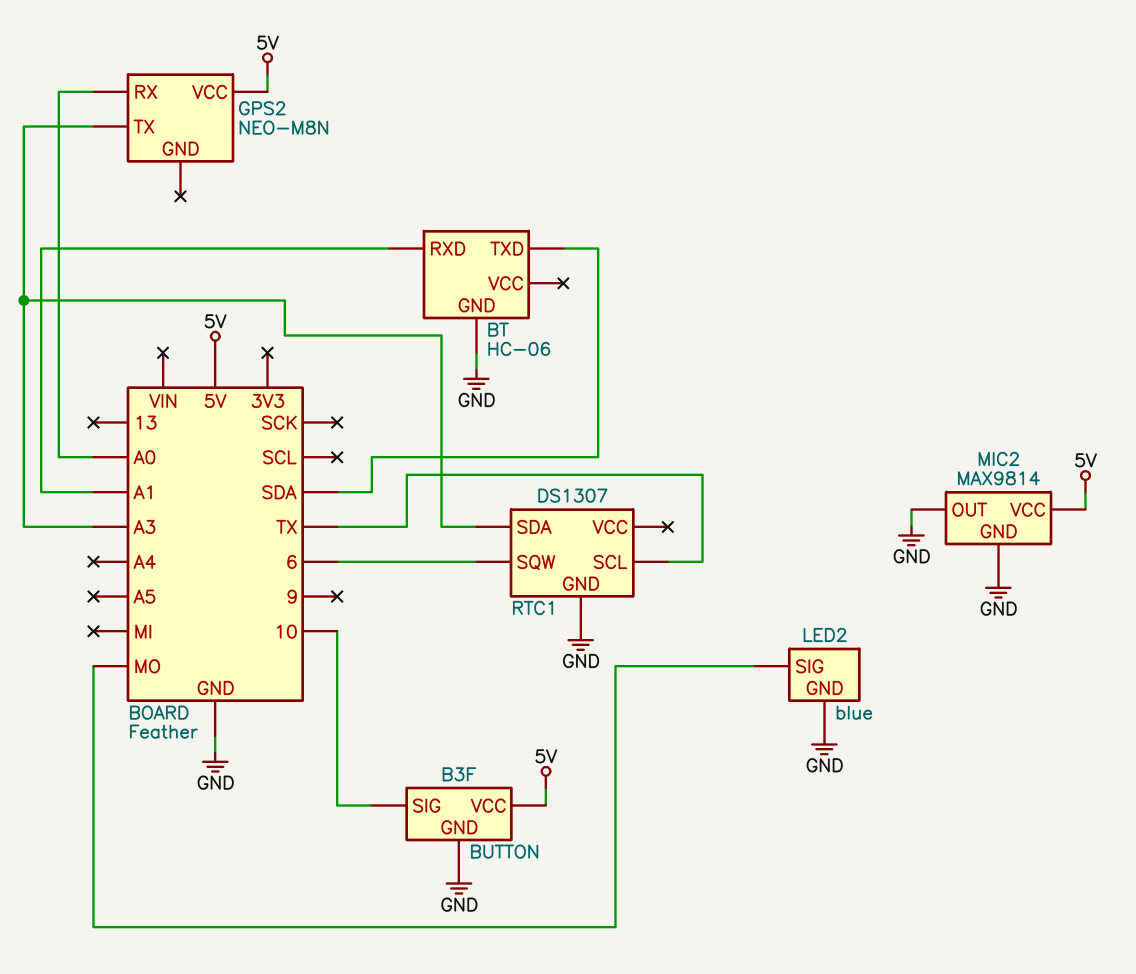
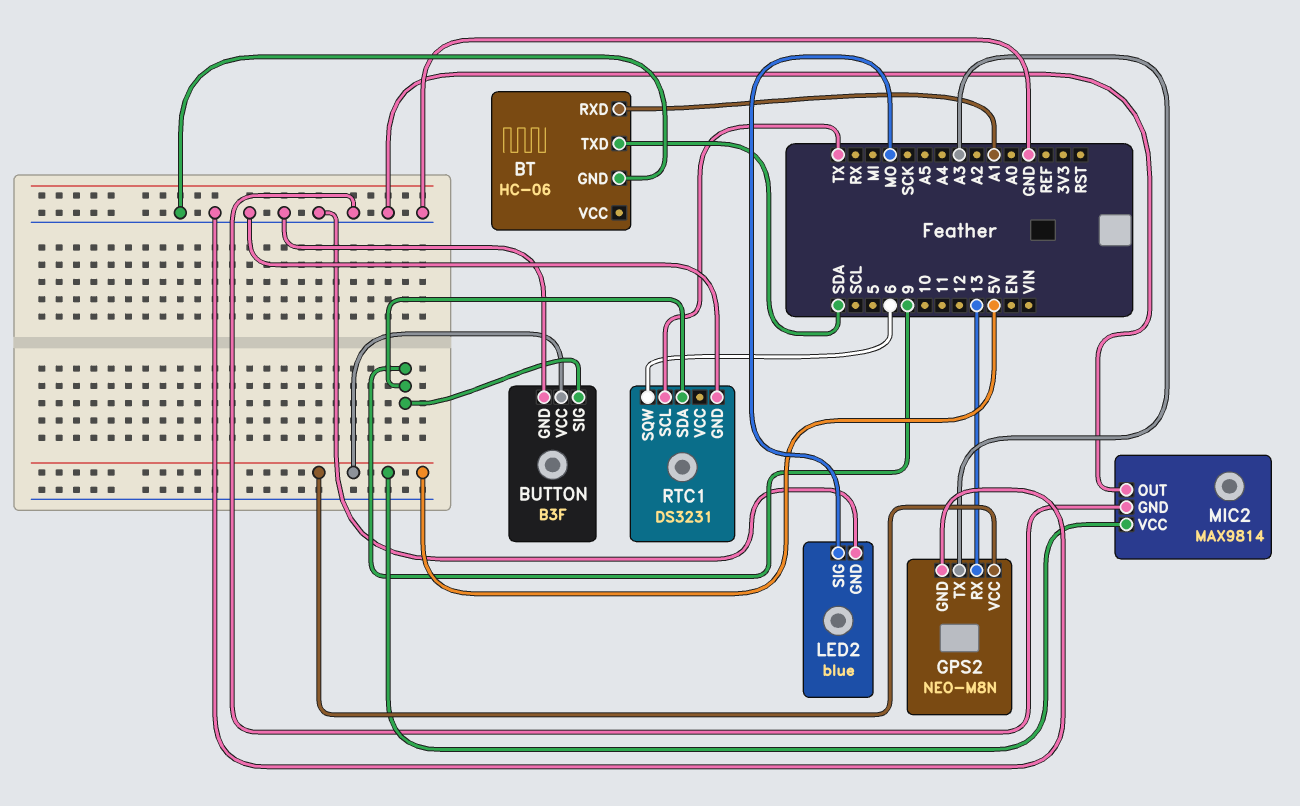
BUTTON pin SIG: 10 -> 9
GPS2 pin GND: none -> GND
GPS2 pin RX: A0 -> 13
RTC1: DS1307 -> DS3231
RTC1 pin SDA: A3 -> 9

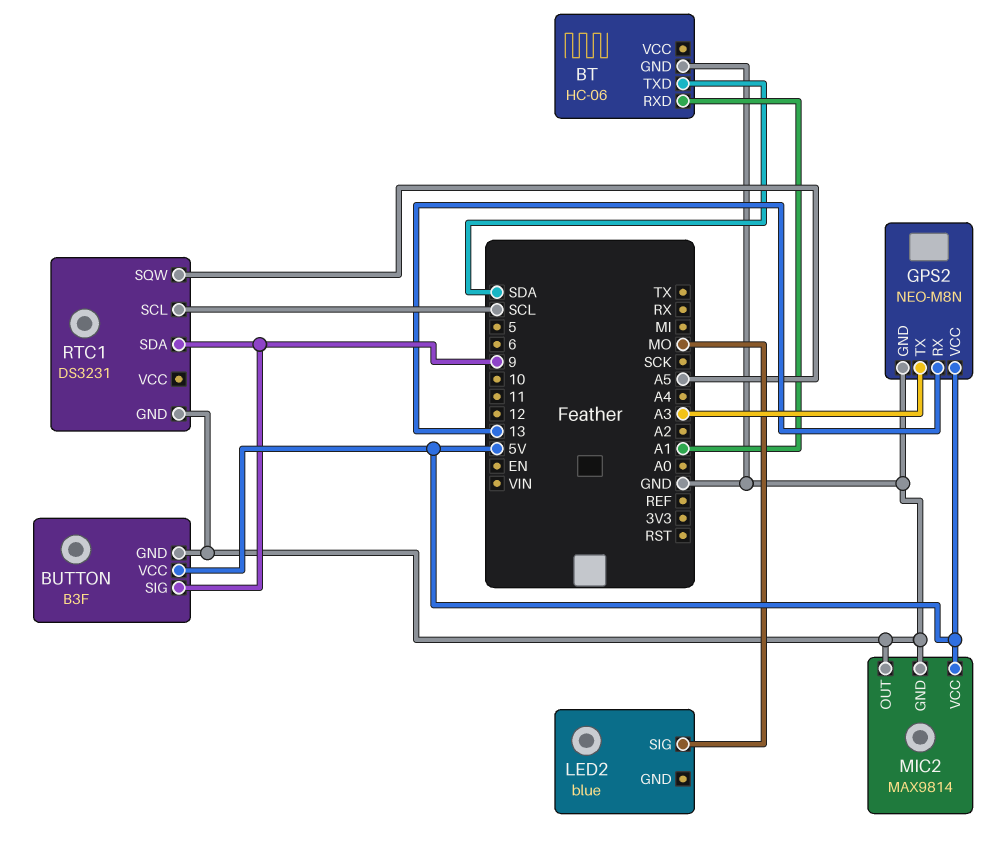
LED2 pin GND: GND -> none
RTC1 pin SCL: TX -> SCL
RTC1 pin SQW: 6 -> A5

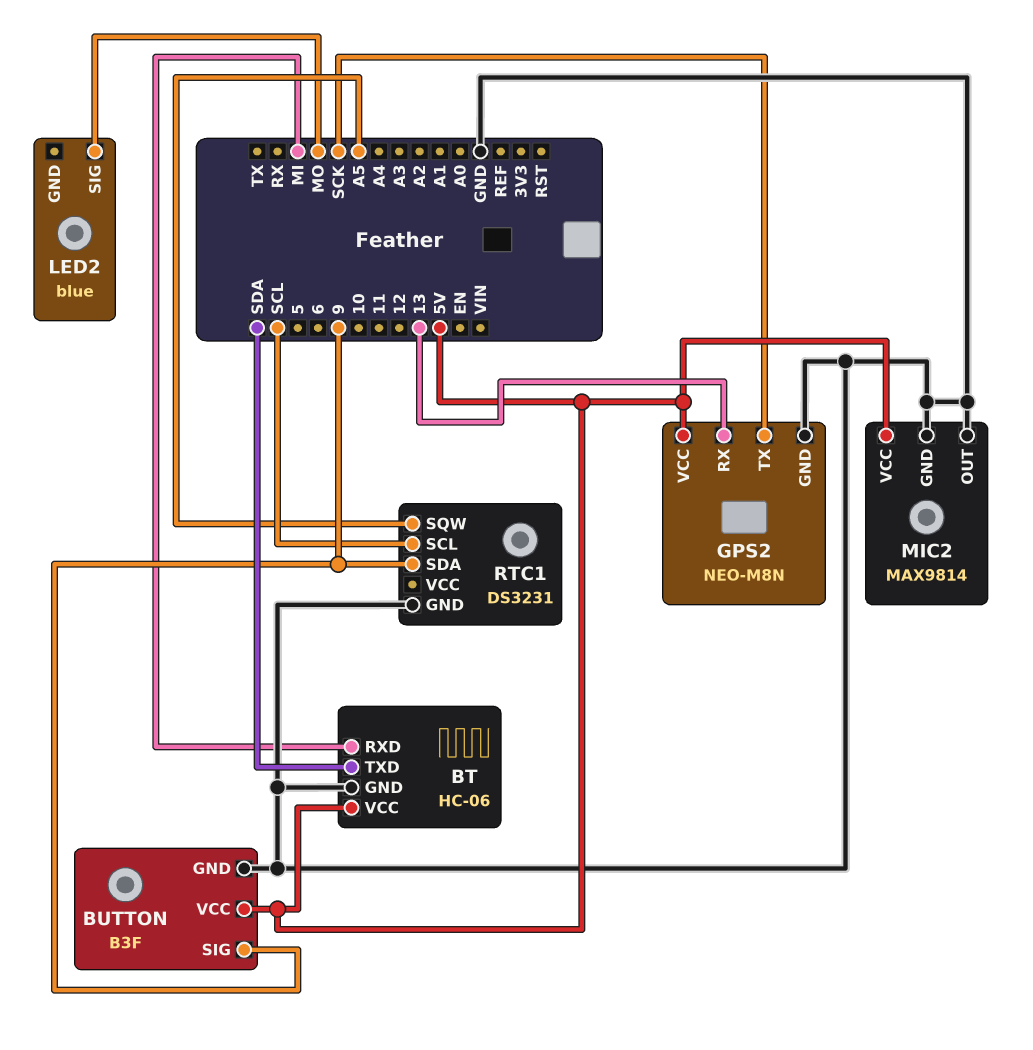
BT pin RXD: A1 -> MI
BT pin VCC: none -> 5V
GPS2 pin TX: A3 -> SCK

